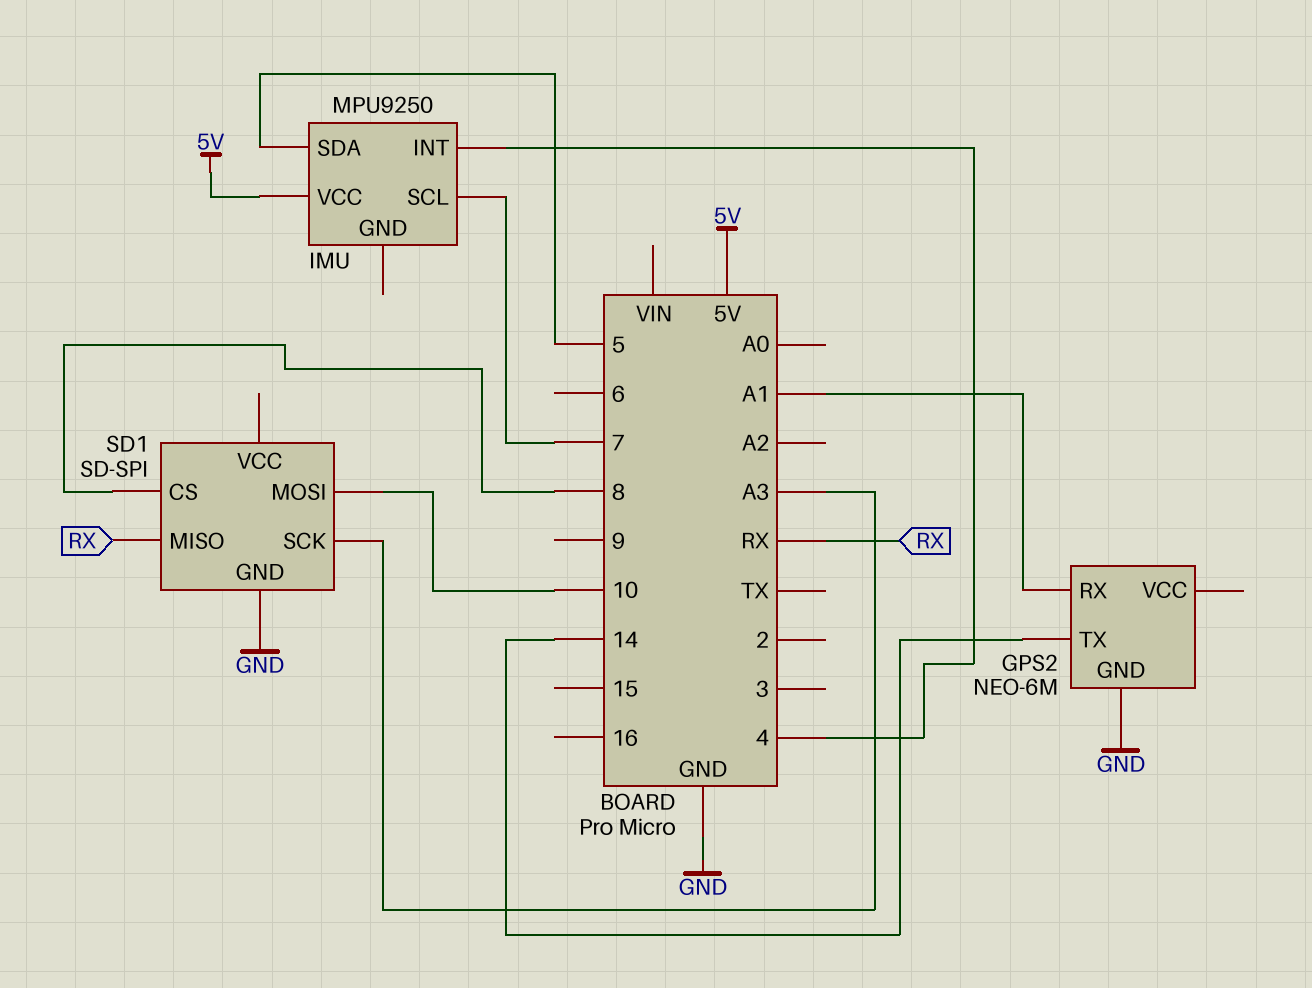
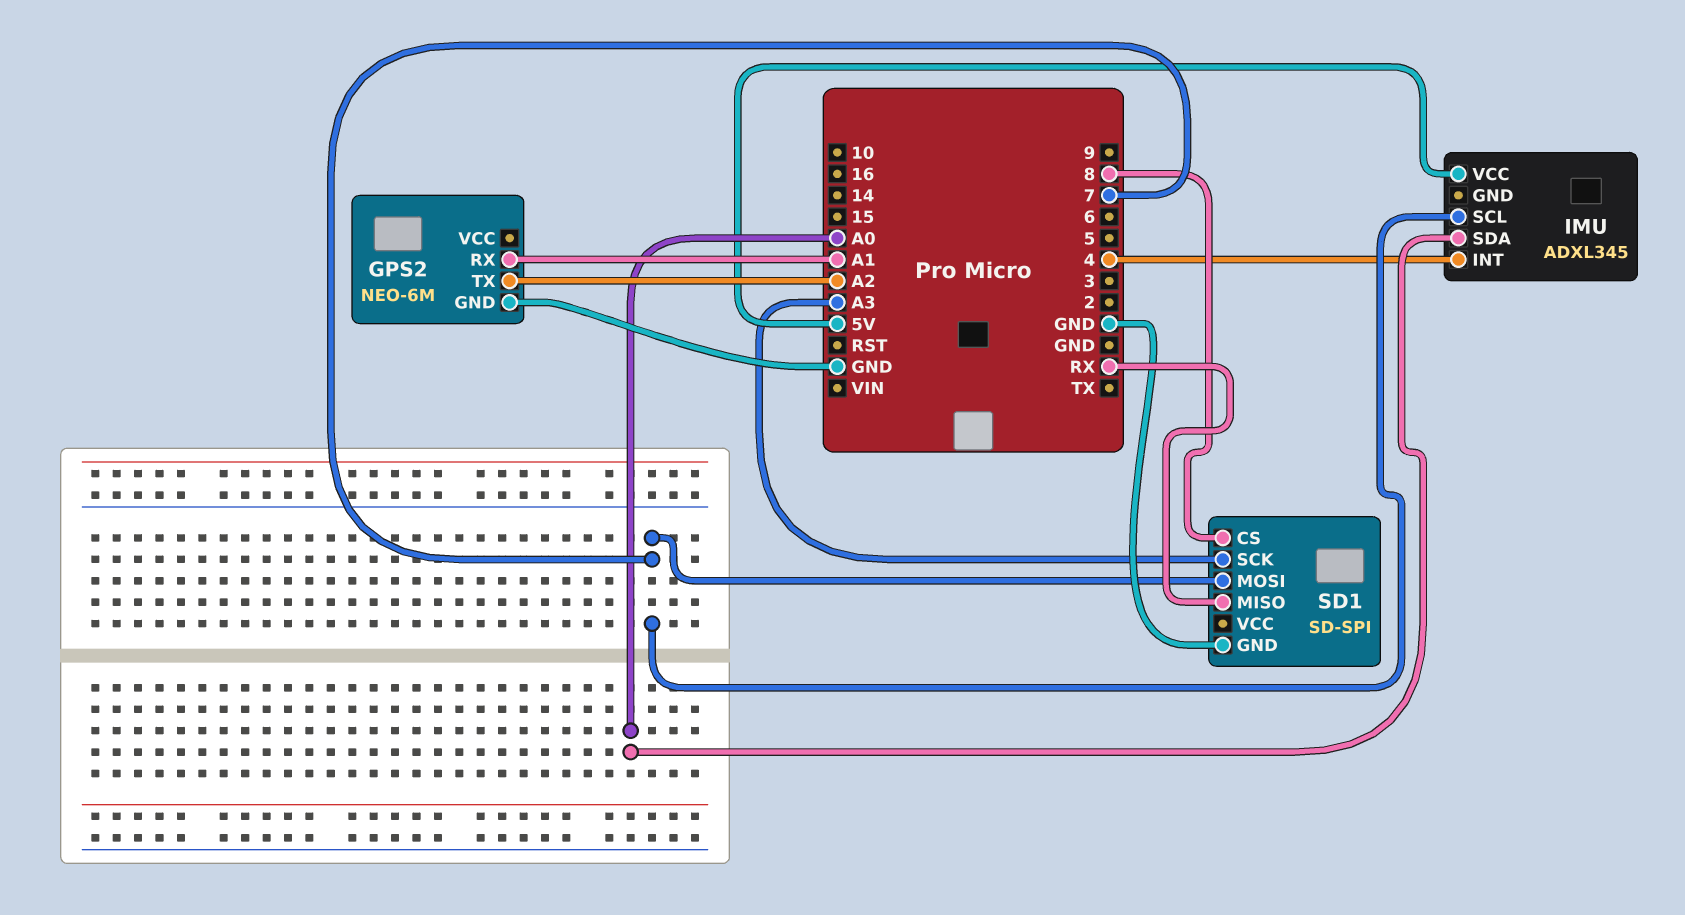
GPS2 pin TX: 14 -> A2
IMU: MPU9250 -> ADXL345
IMU pin SDA: 5 -> A0
SD1 pin MOSI: 10 -> 7

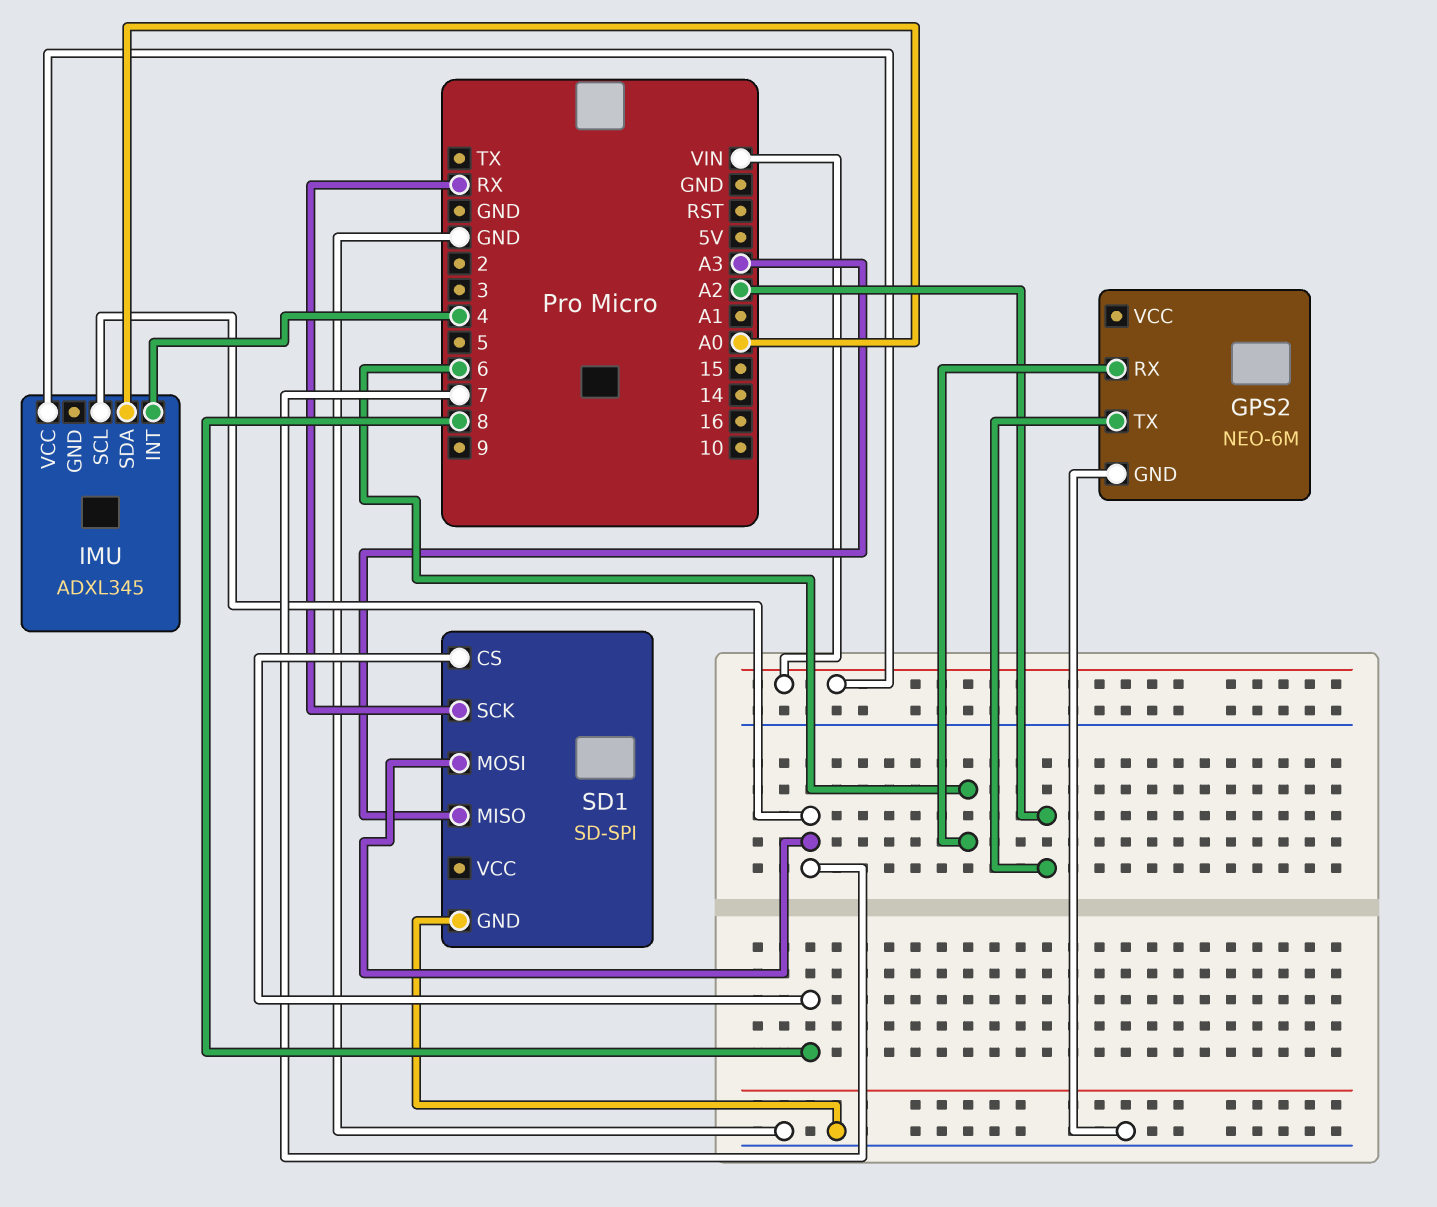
GPS2 pin RX: A1 -> 6
IMU pin VCC: 5V -> VIN
SD1 pin MISO: RX -> A3
SD1 pin SCK: A3 -> RX

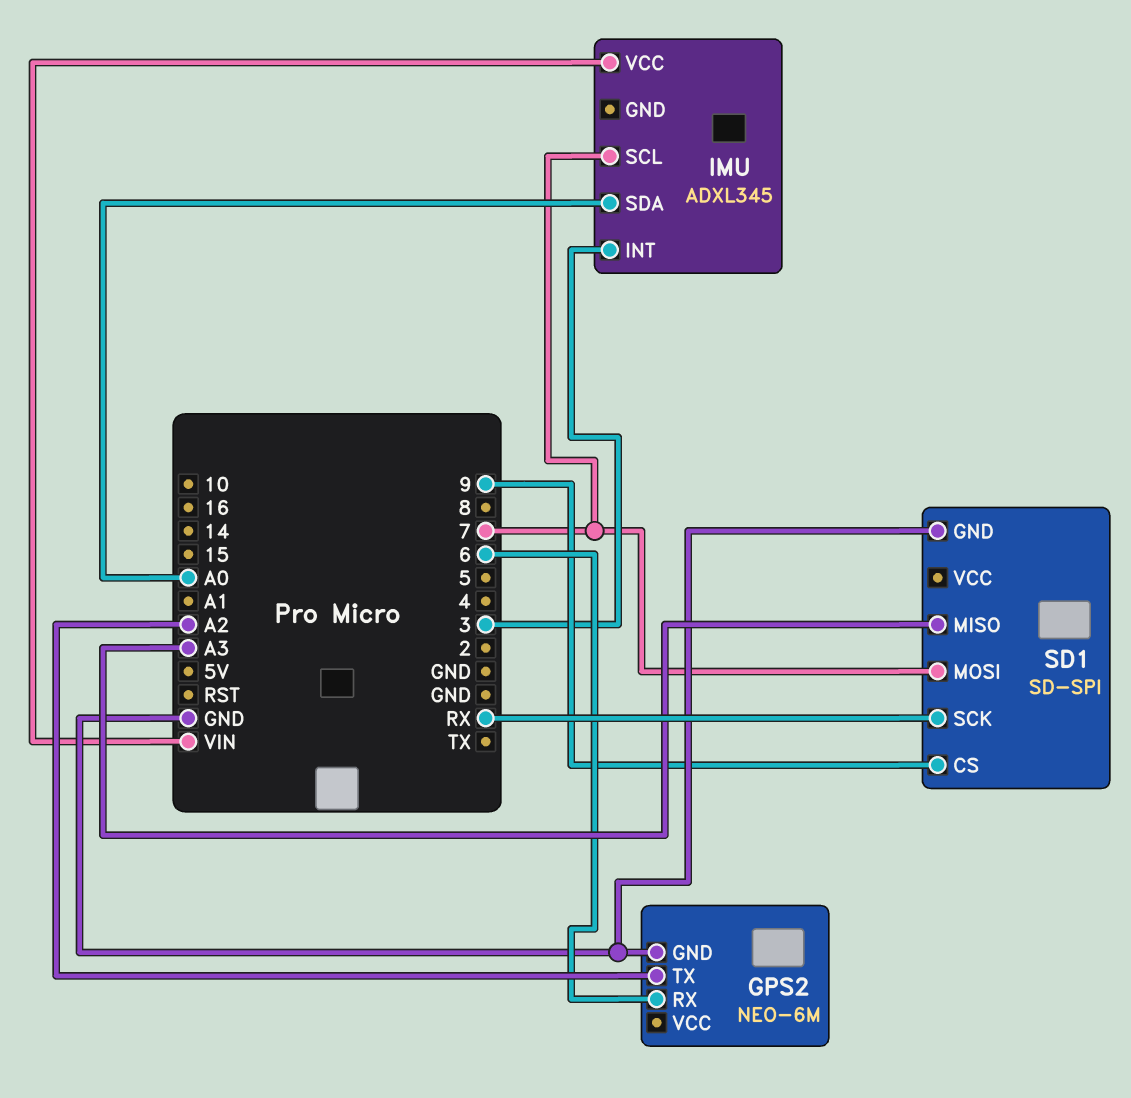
IMU pin INT: 4 -> 3
SD1 pin CS: 8 -> 9

